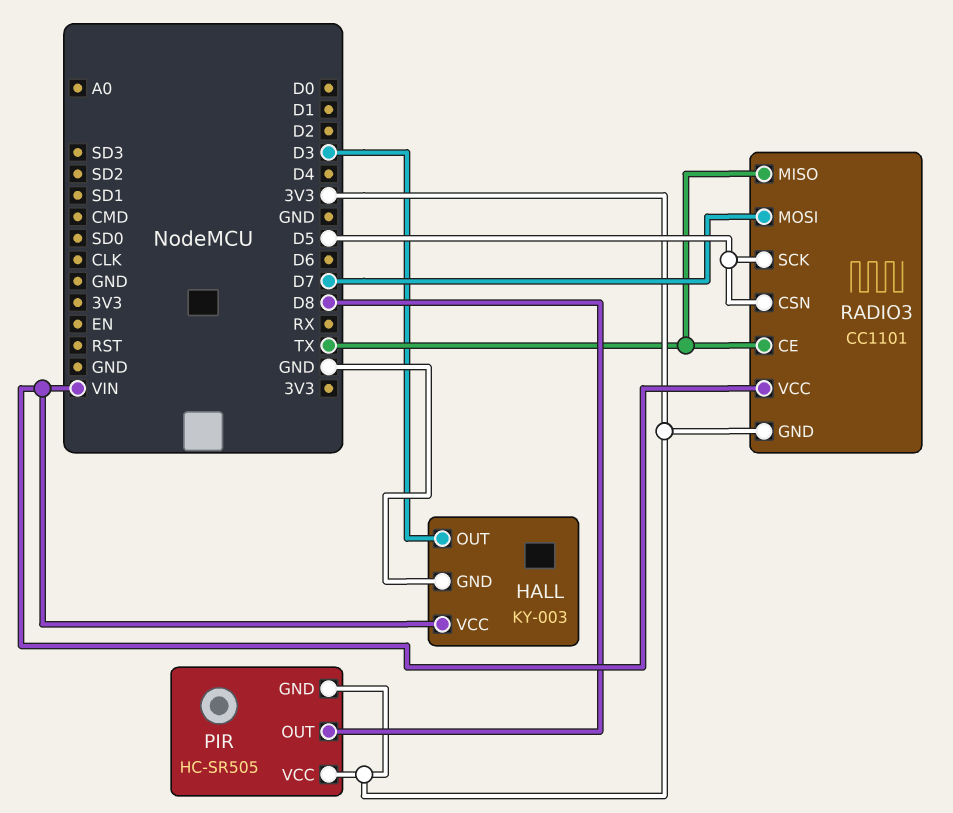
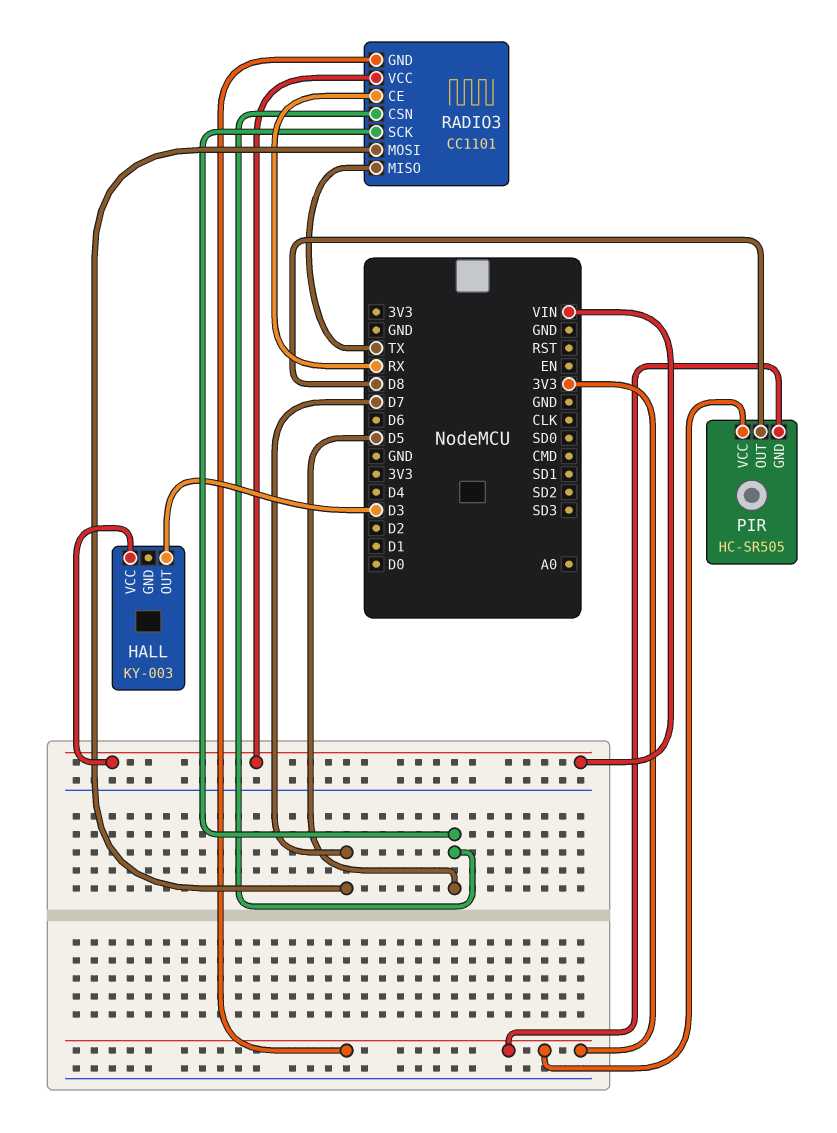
HALL pin GND: GND -> none
RADIO3 pin CE: TX -> RX

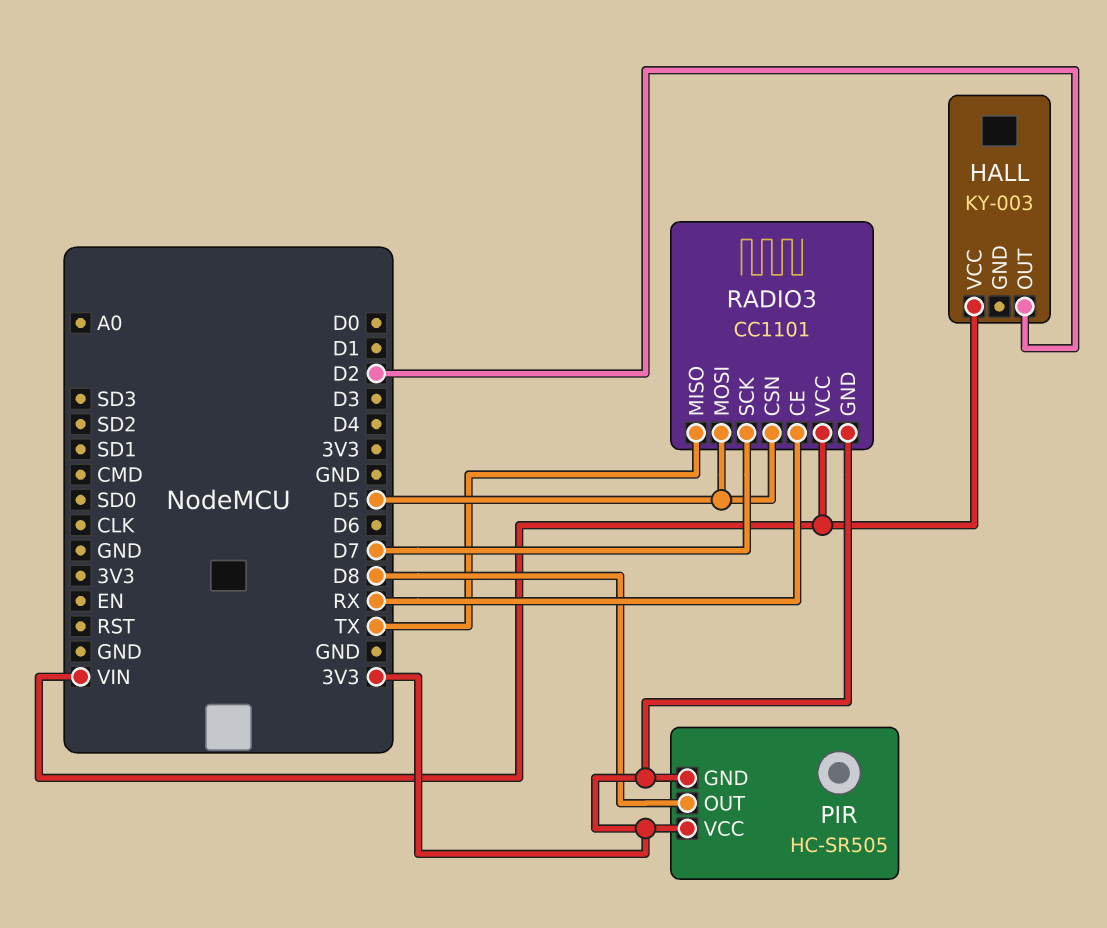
HALL pin OUT: D3 -> D2
RADIO3 pin MOSI: D7 -> D5
RADIO3 pin SCK: D5 -> D7

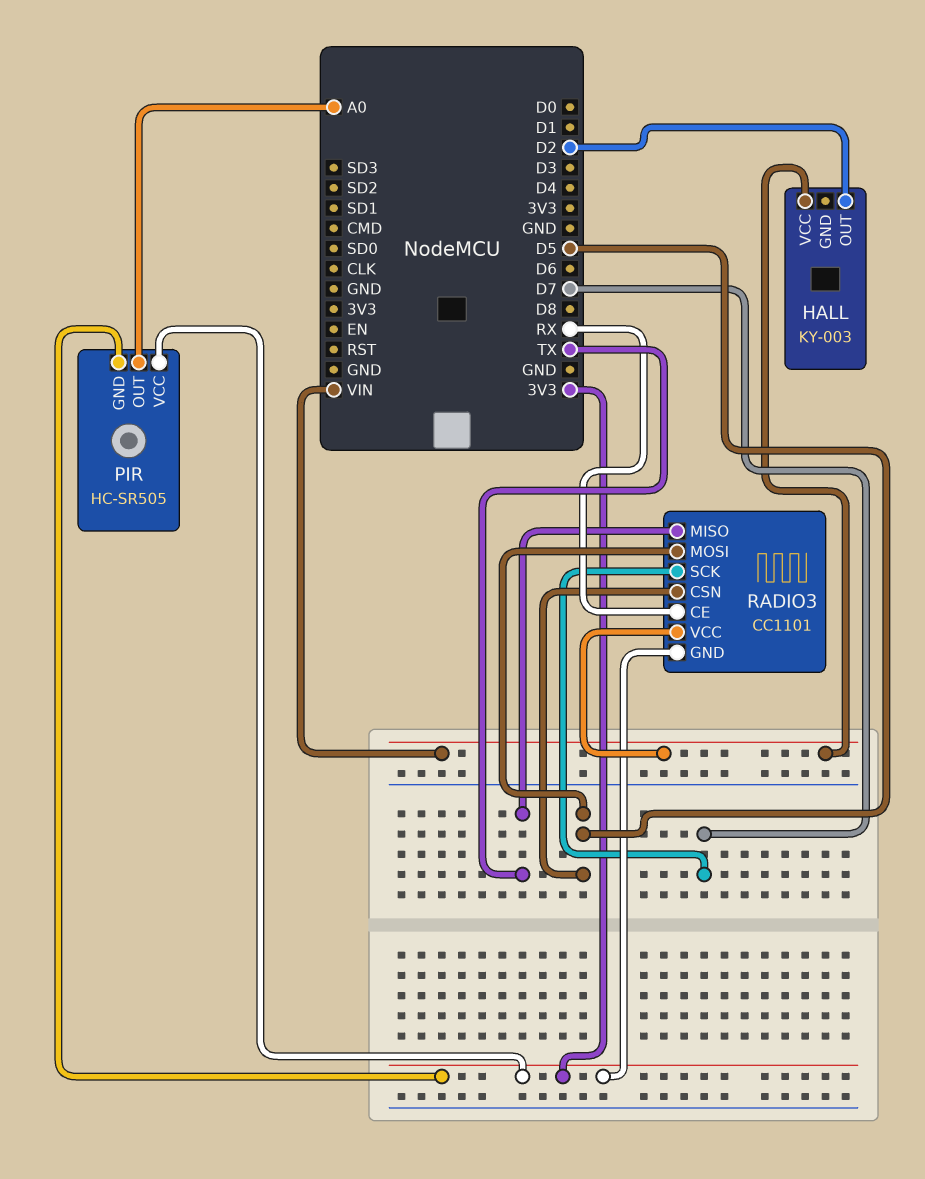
PIR pin OUT: D8 -> A0

